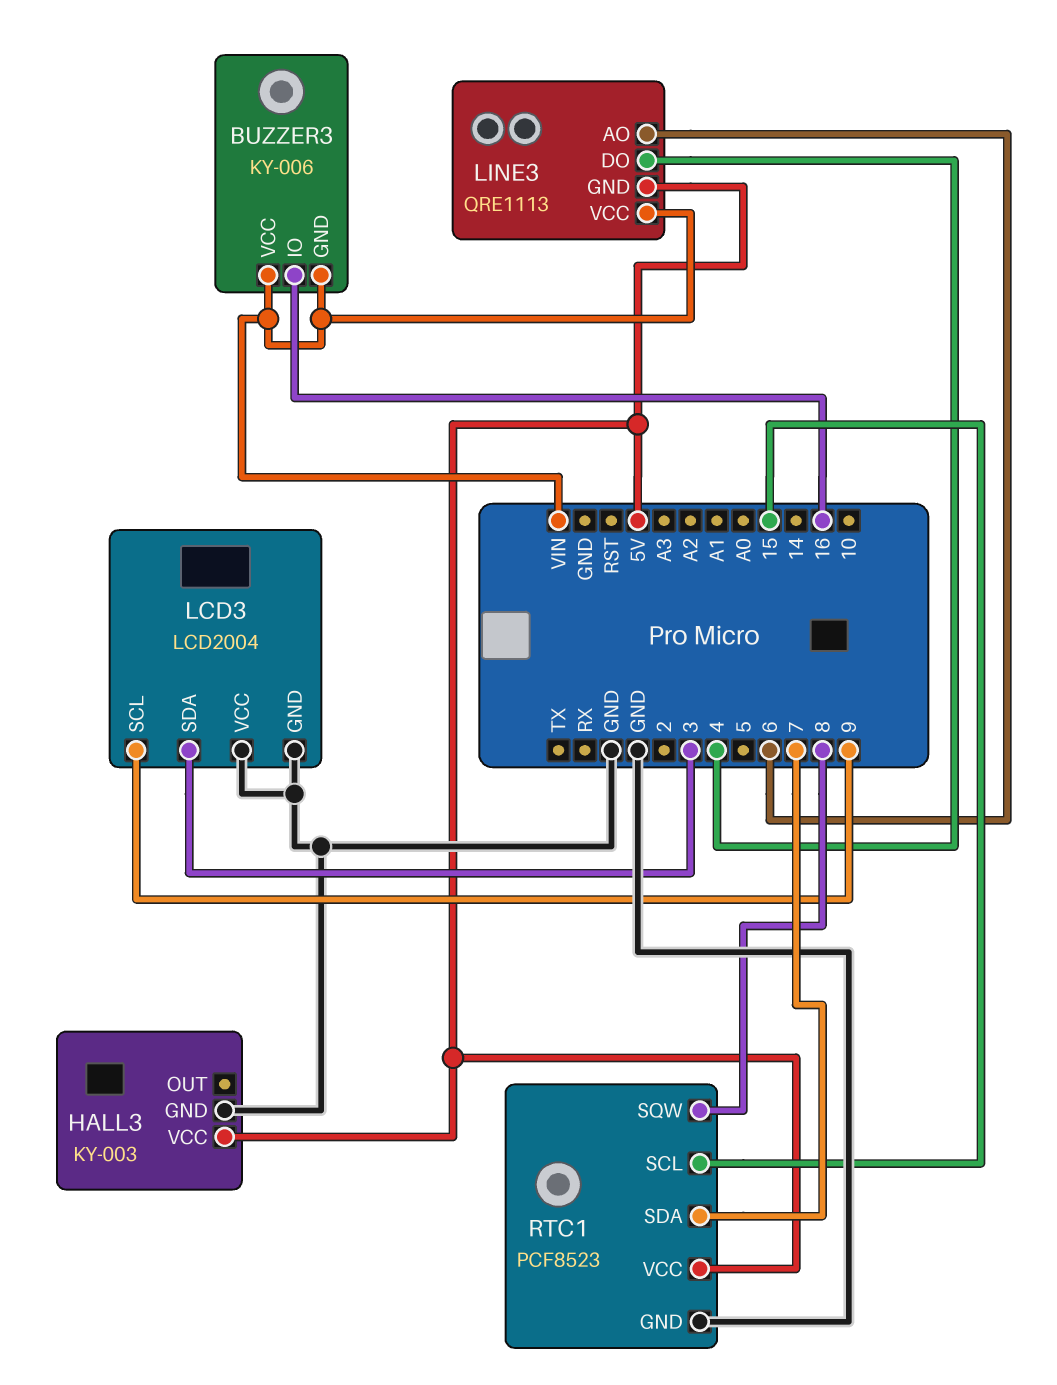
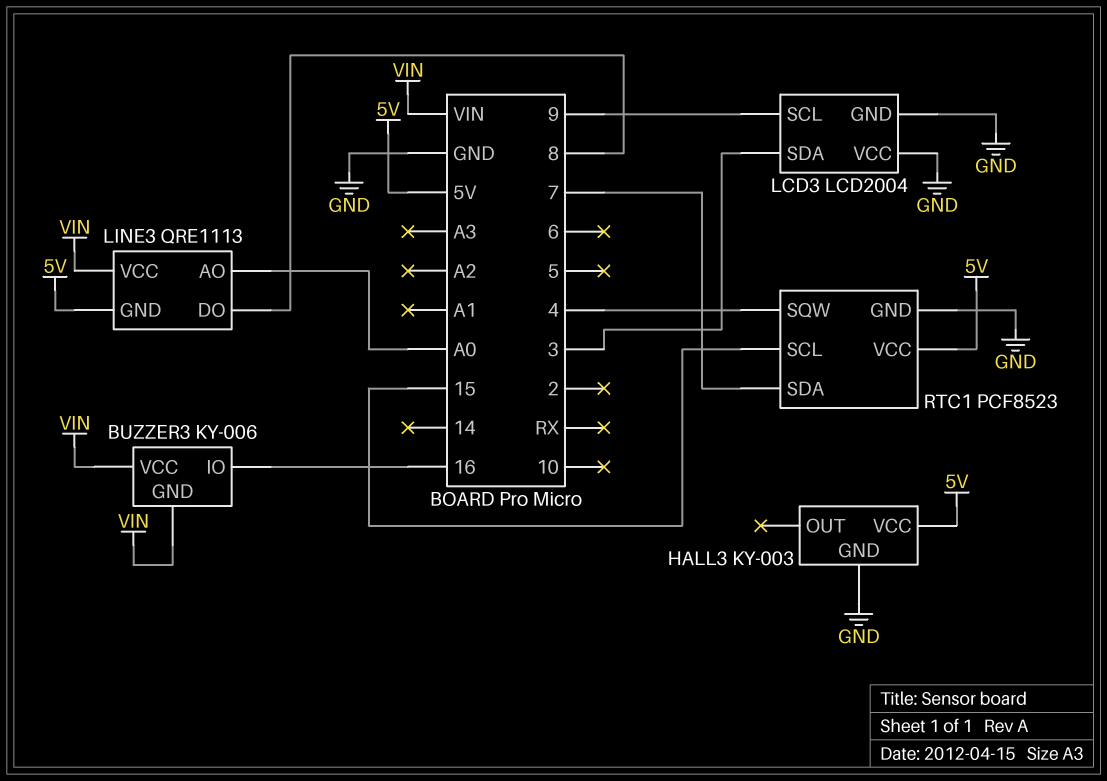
LINE3 pin AO: 6 -> A0
LINE3 pin DO: 4 -> 8
RTC1 pin SQW: 8 -> 4

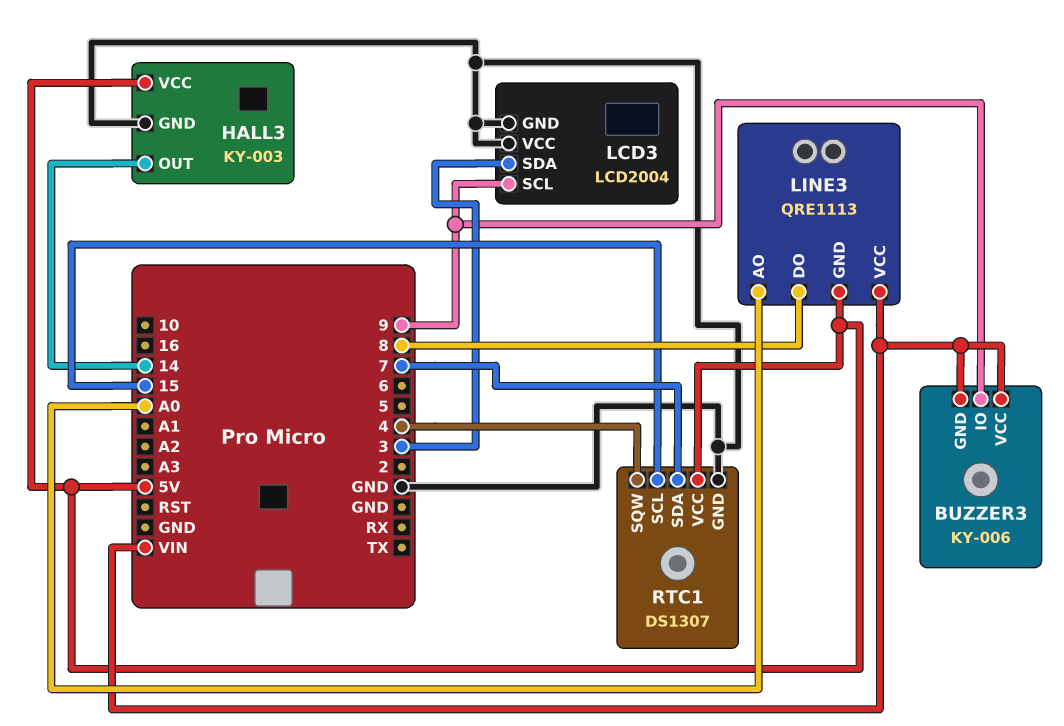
BUZZER3 pin IO: 16 -> 9
HALL3 pin OUT: none -> 14
RTC1: PCF8523 -> DS1307

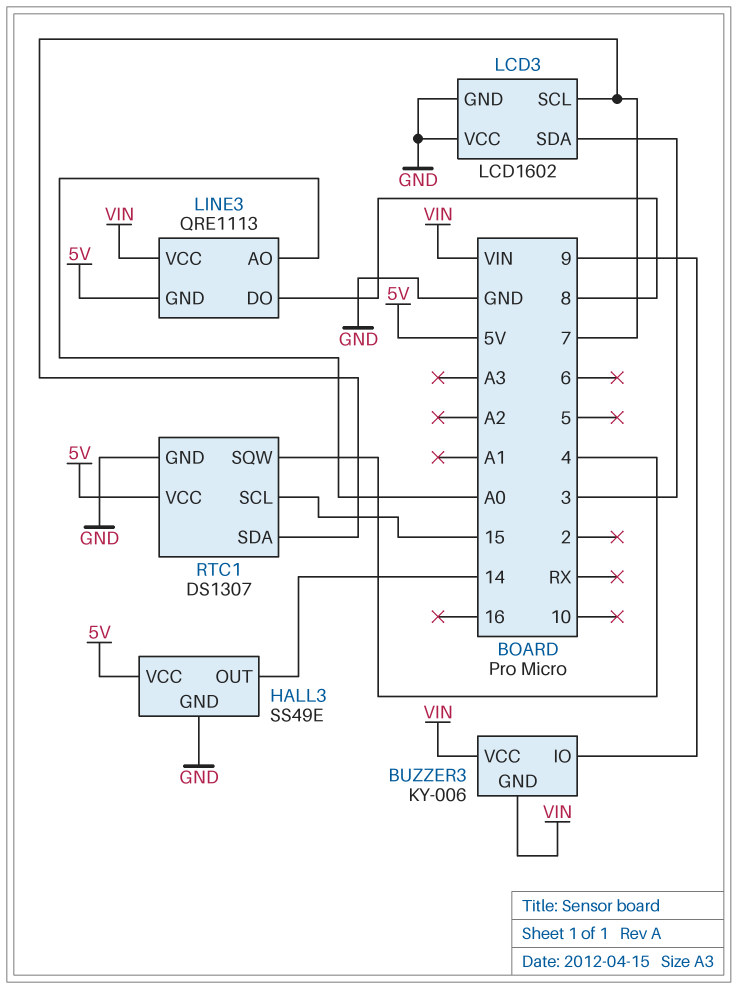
HALL3: KY-003 -> SS49E
LCD3: LCD2004 -> LCD1602
LCD3 pin SCL: 9 -> 7

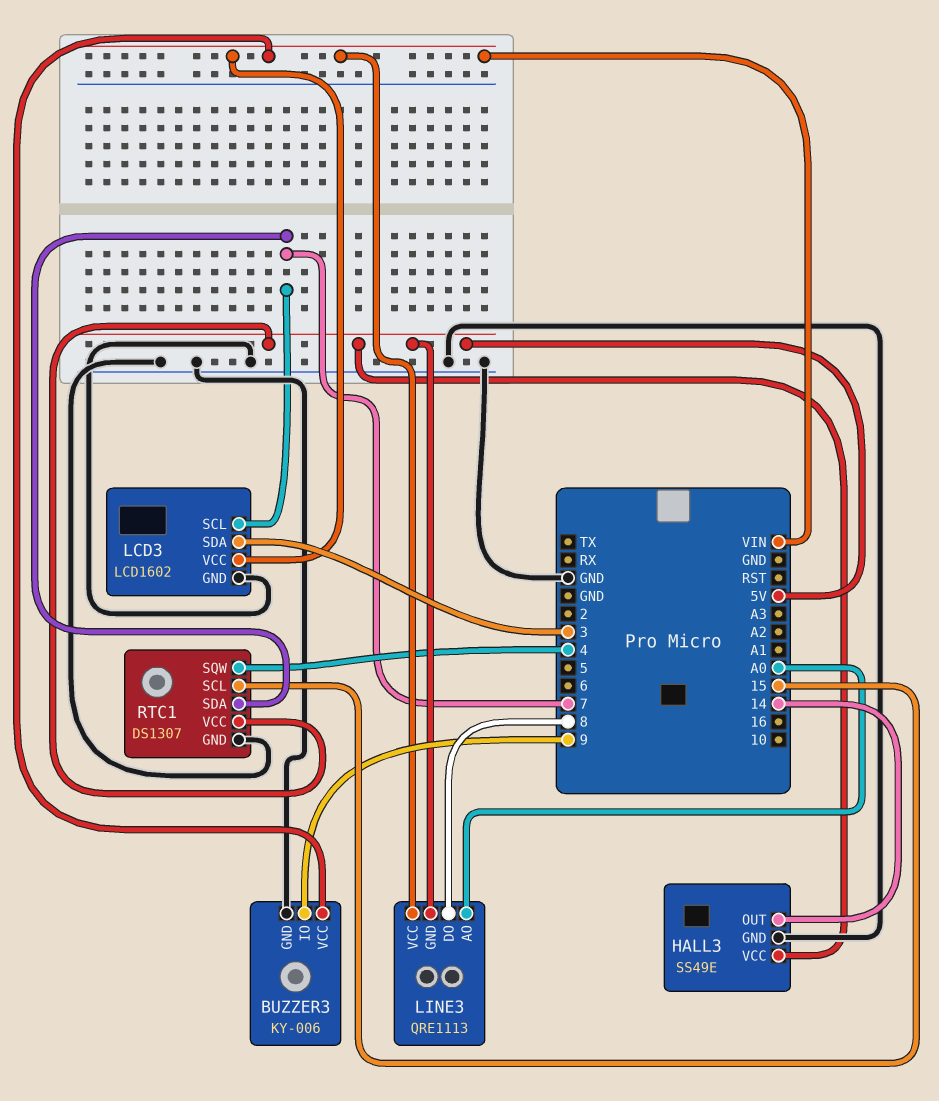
BUZZER3 pin GND: VIN -> GND
LCD3 pin VCC: GND -> VIN

